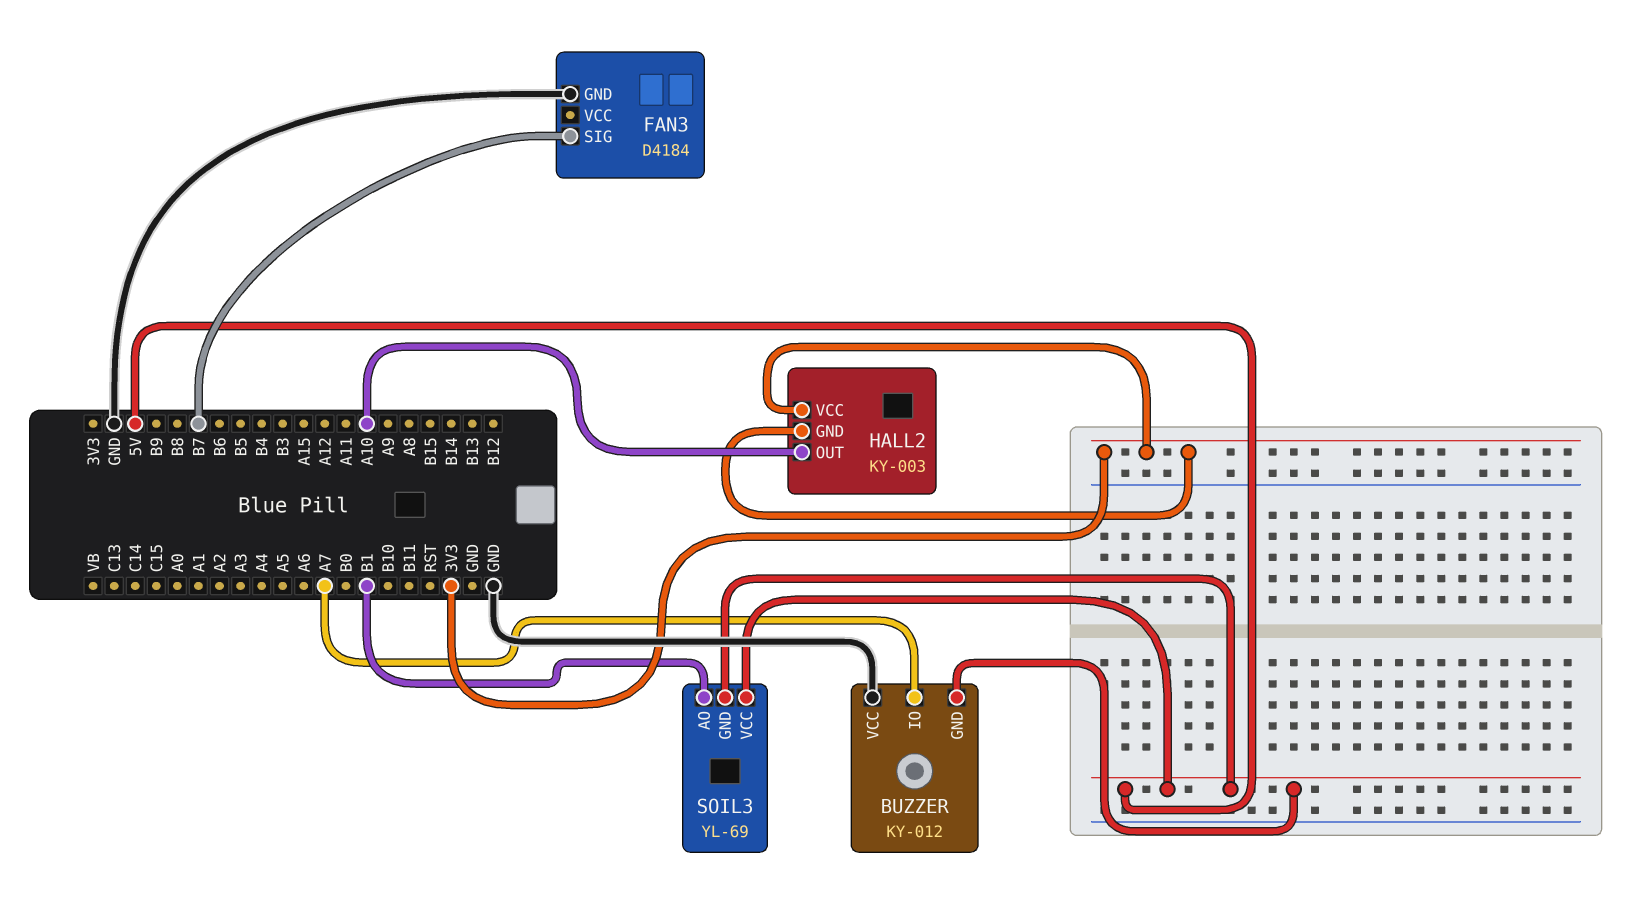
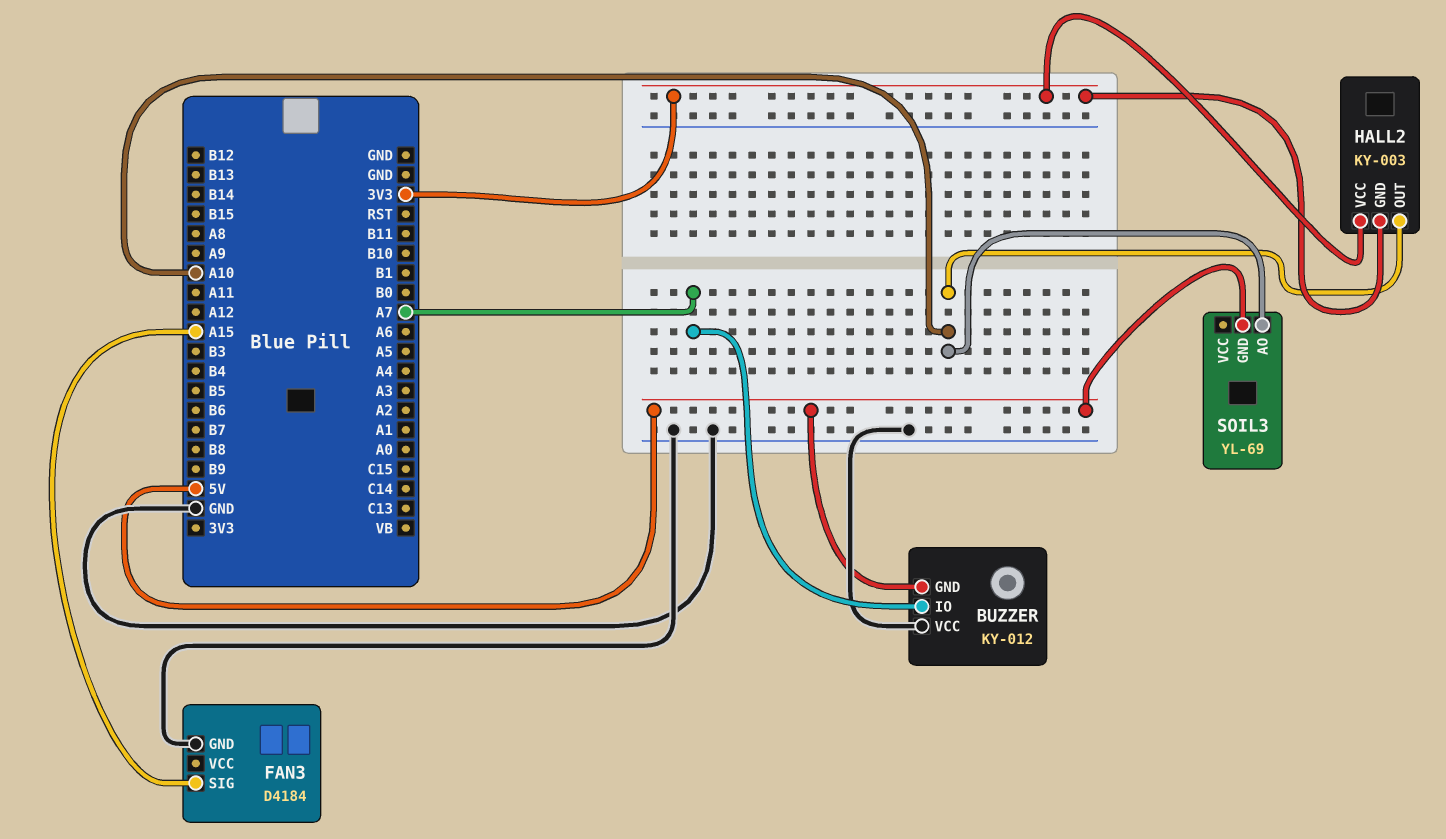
FAN3 pin SIG: B7 -> A15
SOIL3 pin AO: B1 -> A10
SOIL3 pin VCC: 5V -> none

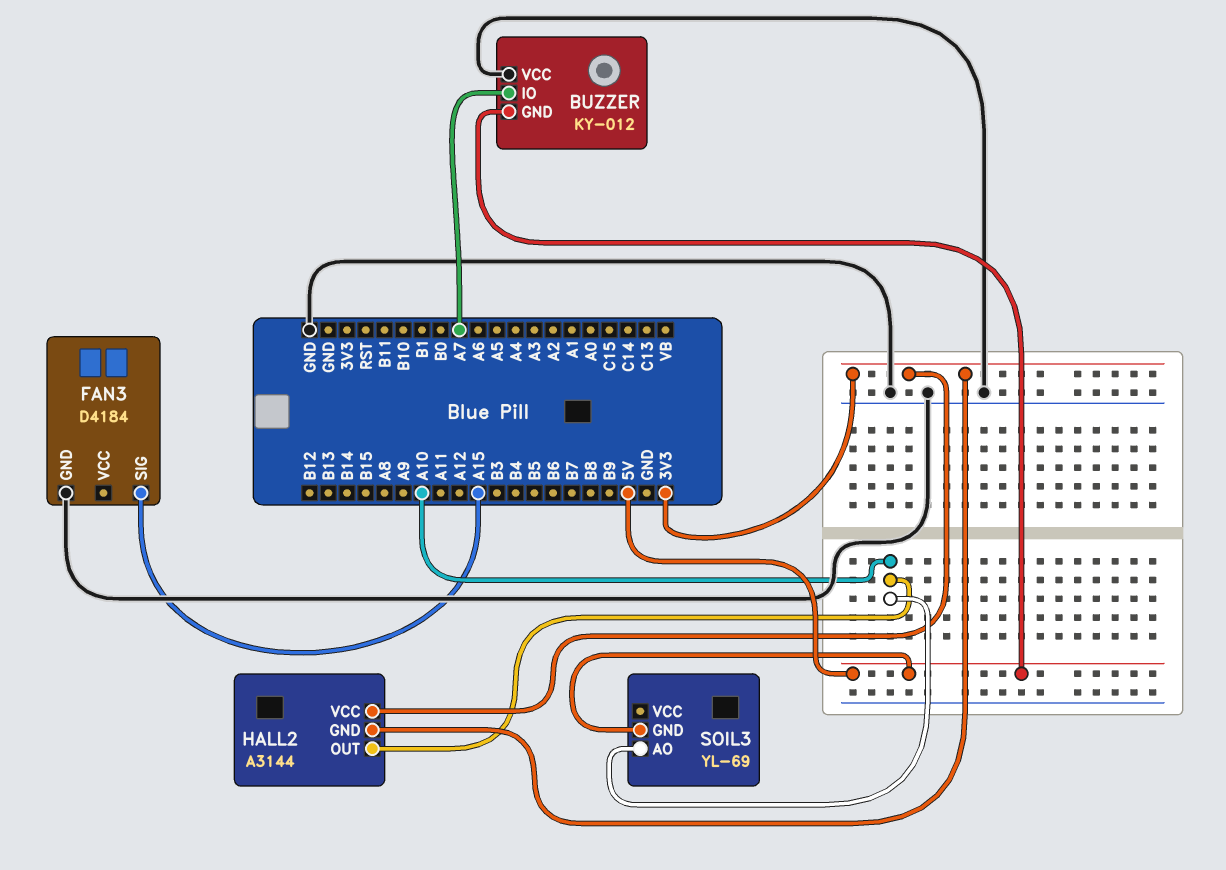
HALL2: KY-003 -> A3144

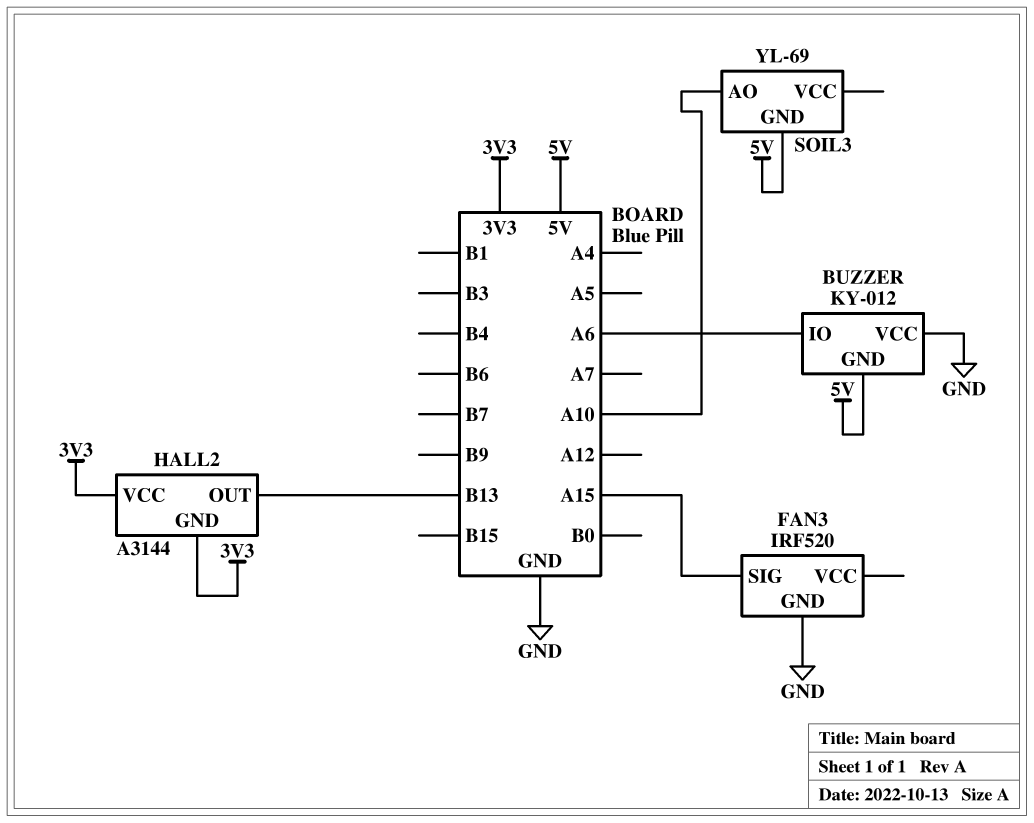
BUZZER pin IO: A7 -> A6
FAN3: D4184 -> IRF520
HALL2 pin OUT: A10 -> B13

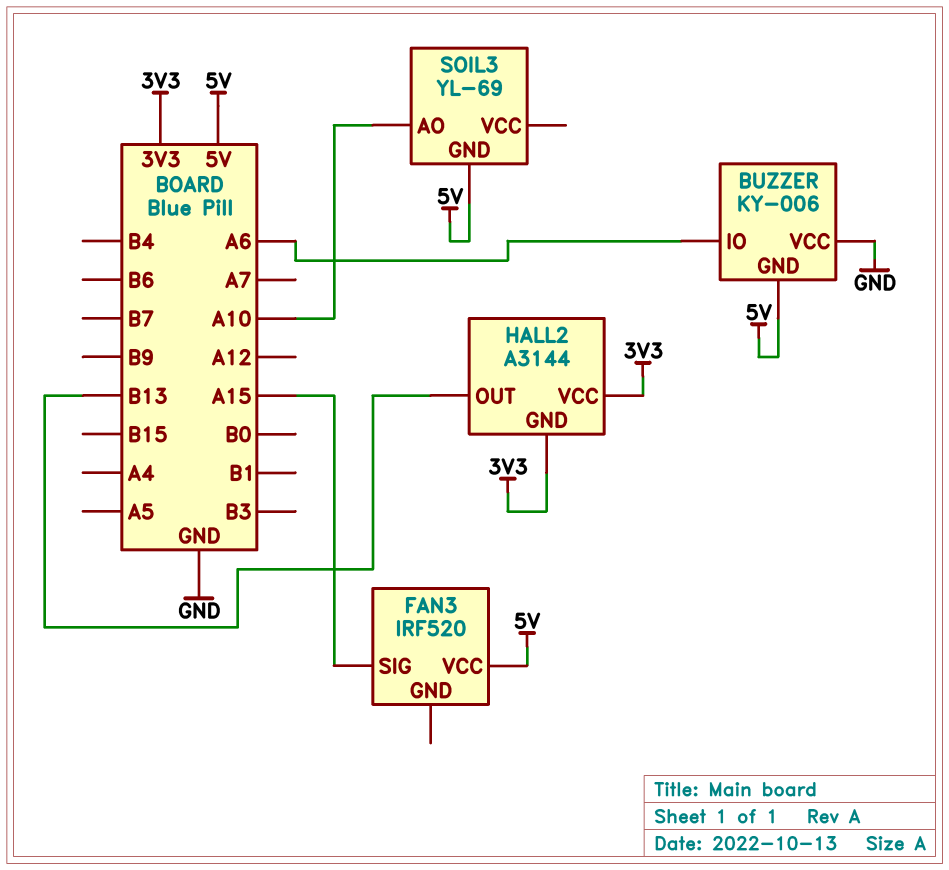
BUZZER: KY-012 -> KY-006
FAN3 pin GND: GND -> none
FAN3 pin VCC: none -> 5V

